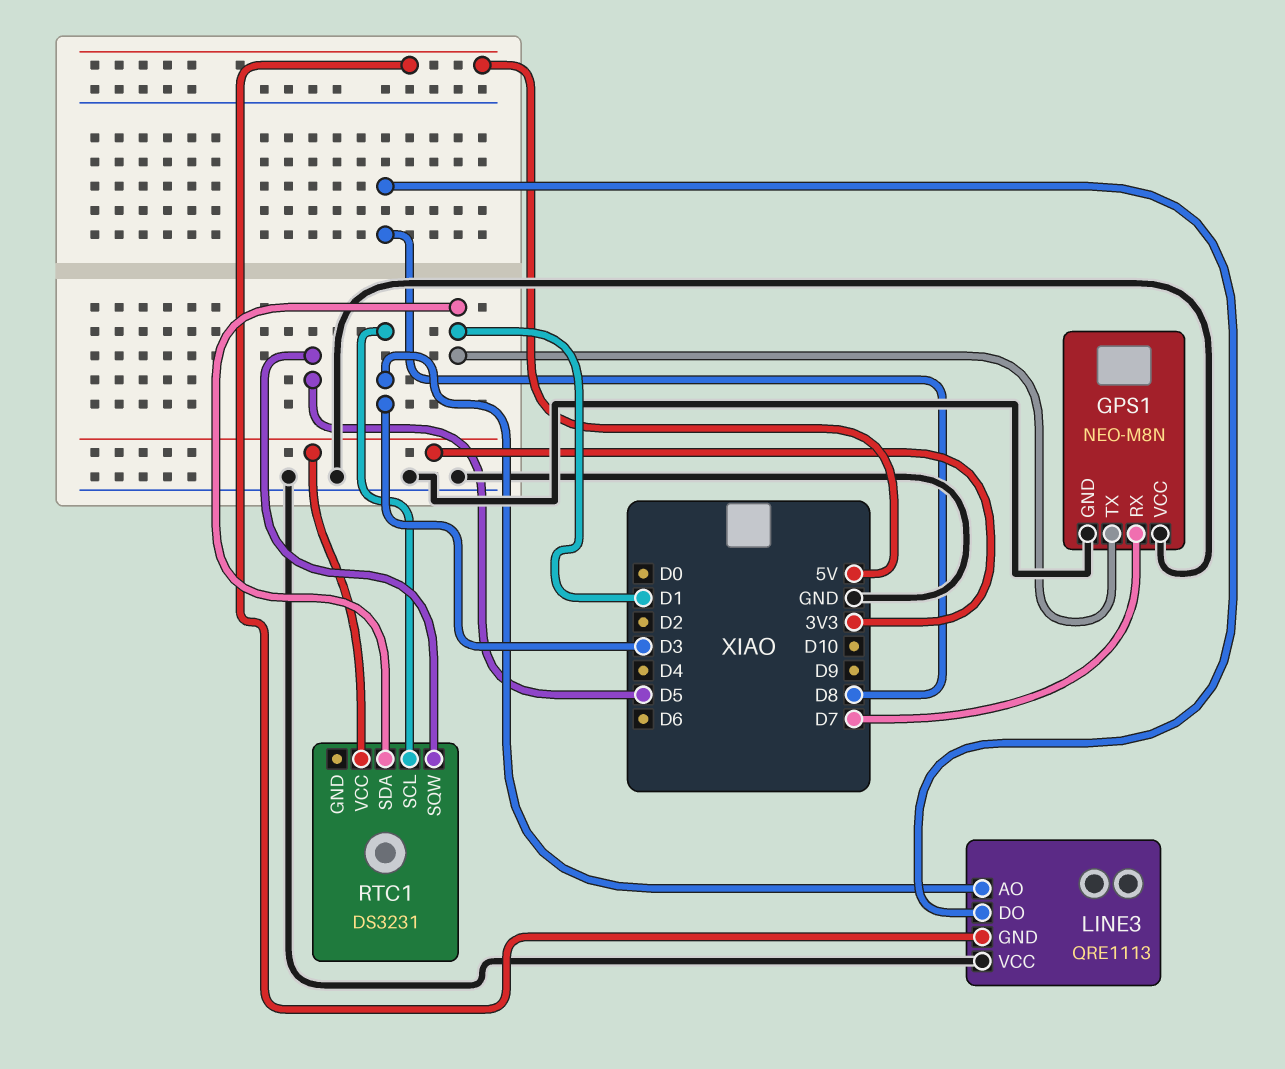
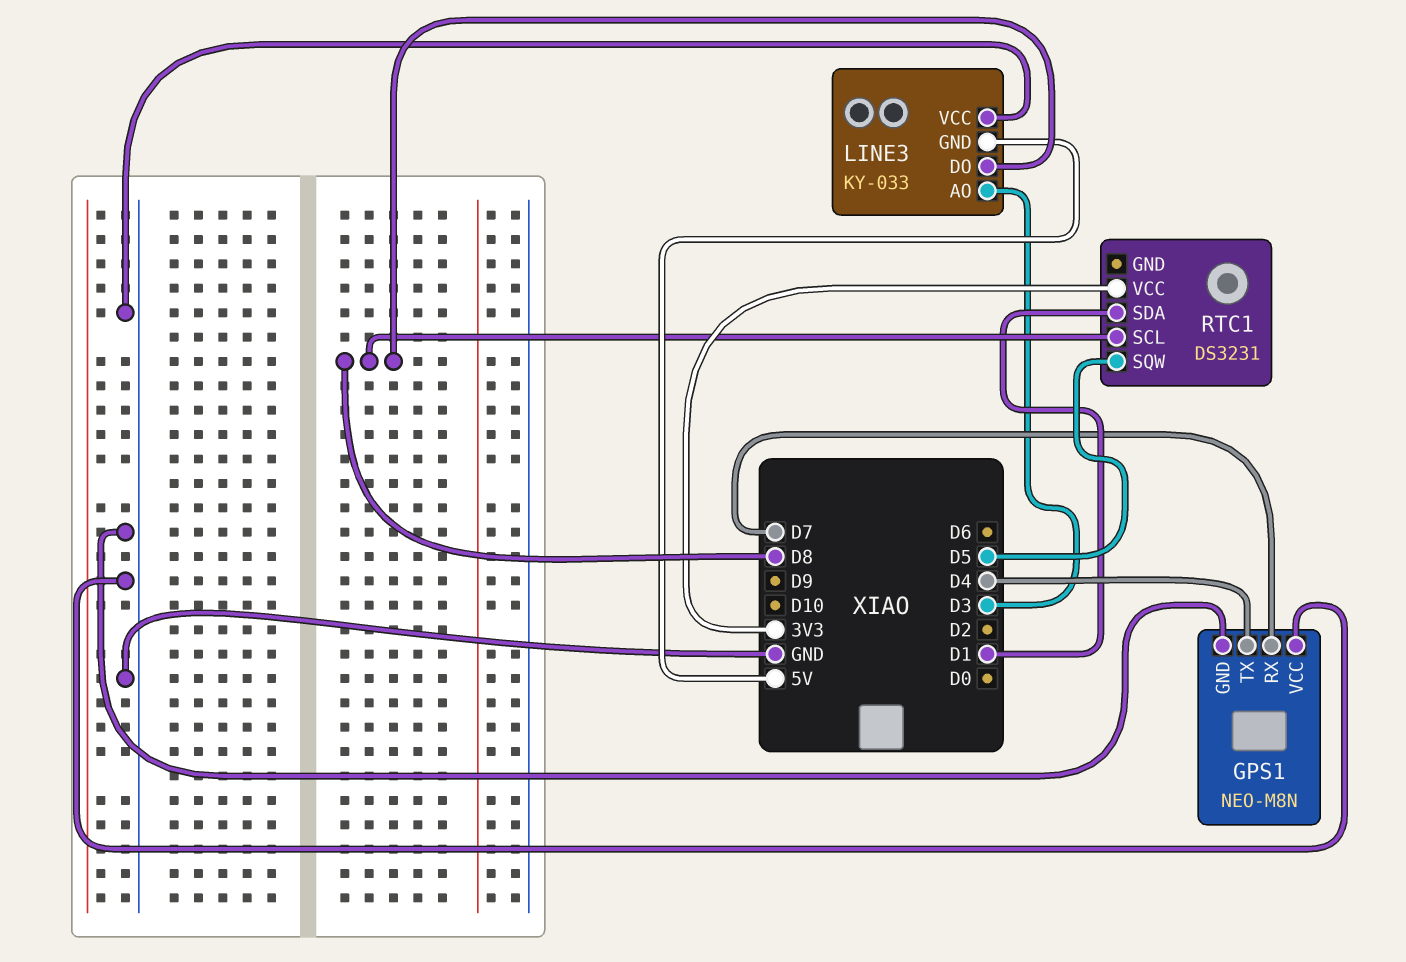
GPS1 pin TX: D1 -> D4
LINE3: QRE1113 -> KY-033
RTC1 pin SCL: D3 -> D8

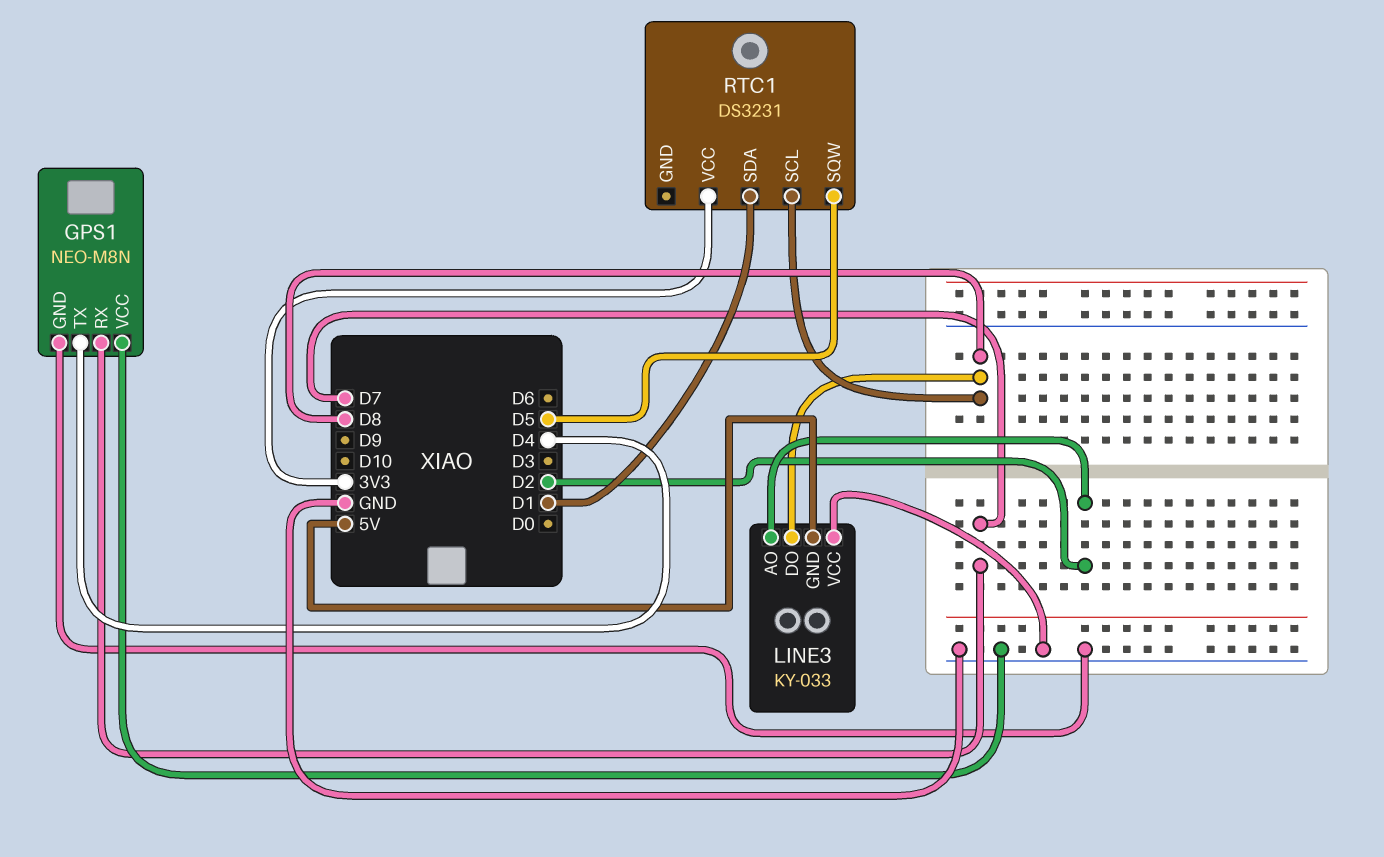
LINE3 pin AO: D3 -> D2

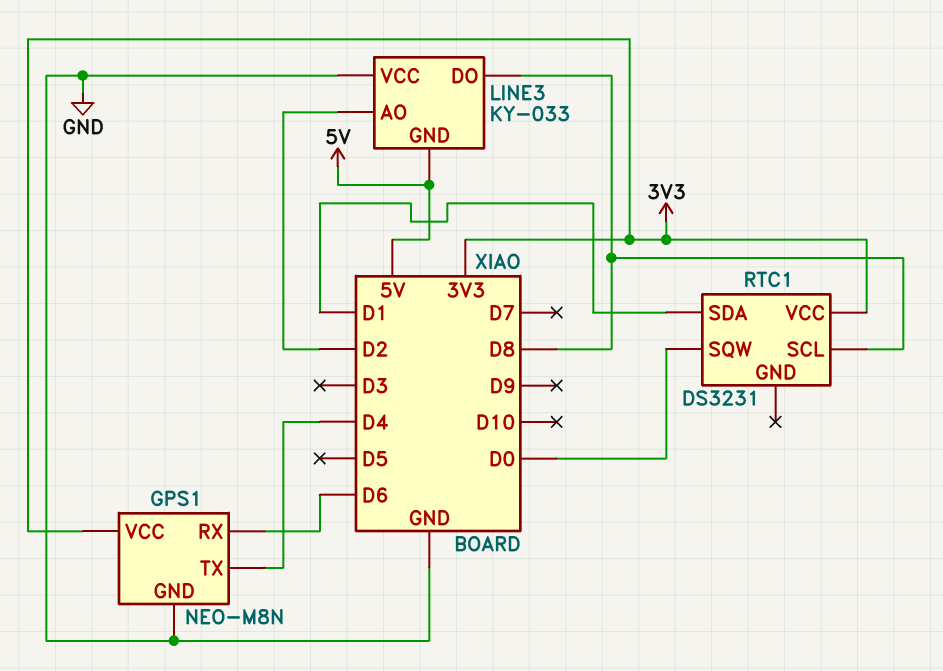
GPS1 pin RX: D7 -> D6
GPS1 pin VCC: GND -> 3V3
RTC1 pin SQW: D5 -> D0

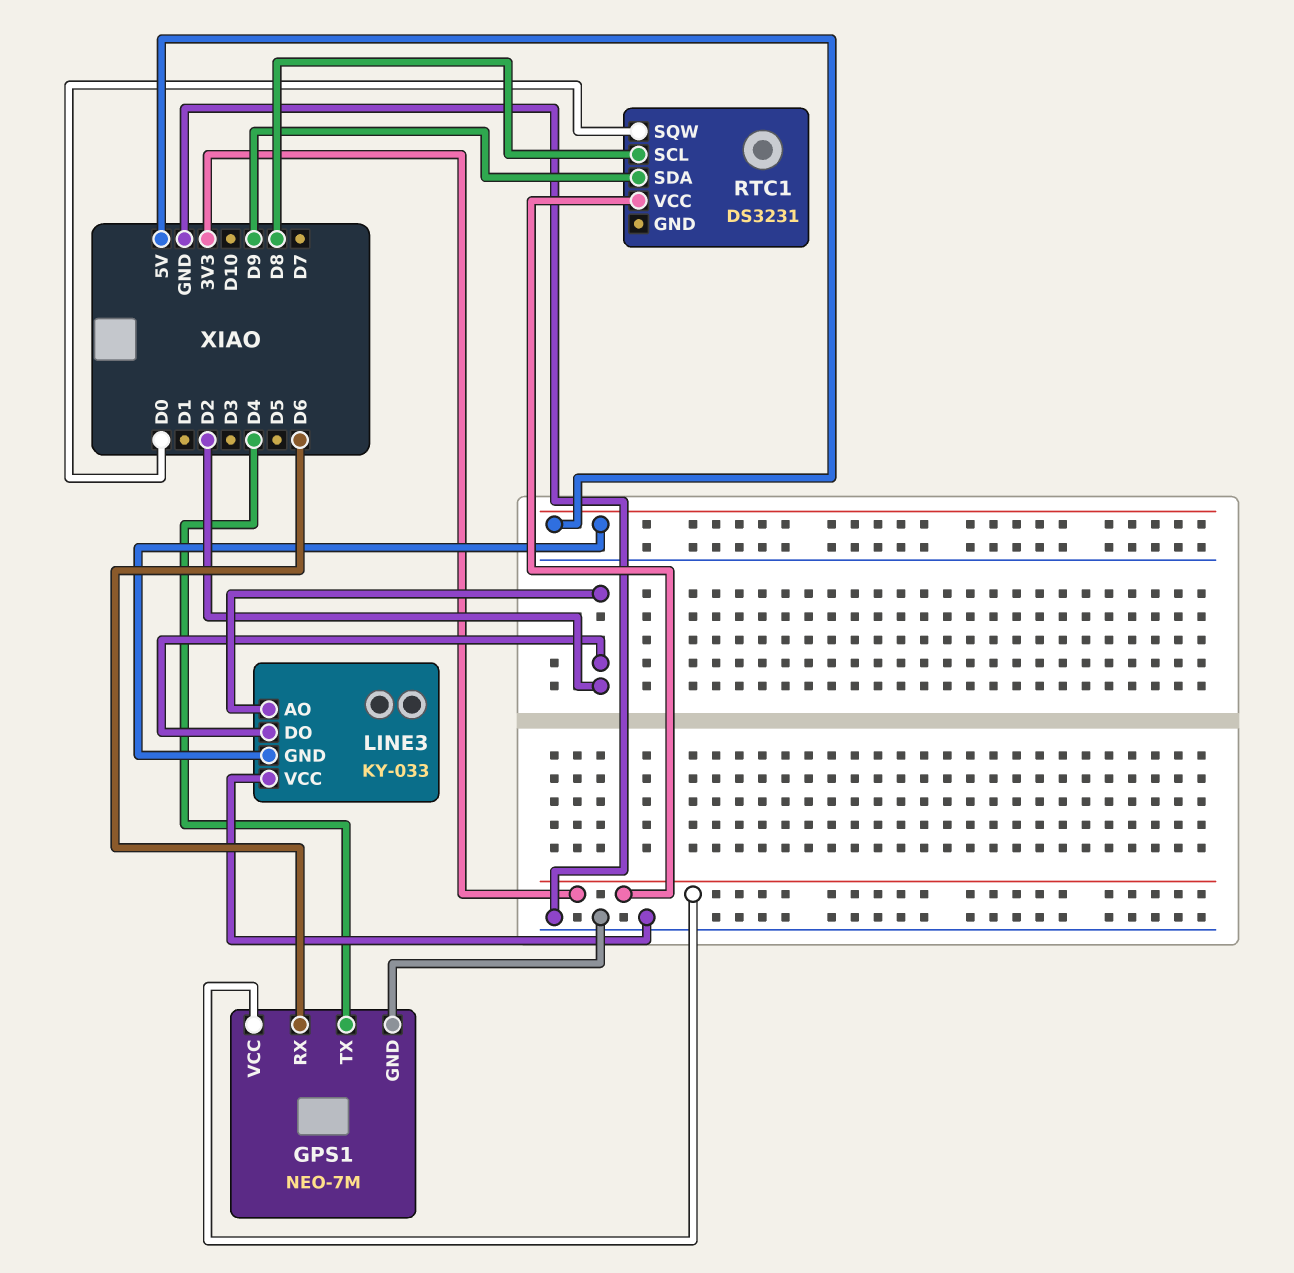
GPS1: NEO-M8N -> NEO-7M
LINE3 pin DO: D8 -> D2
RTC1 pin SDA: D1 -> D9

